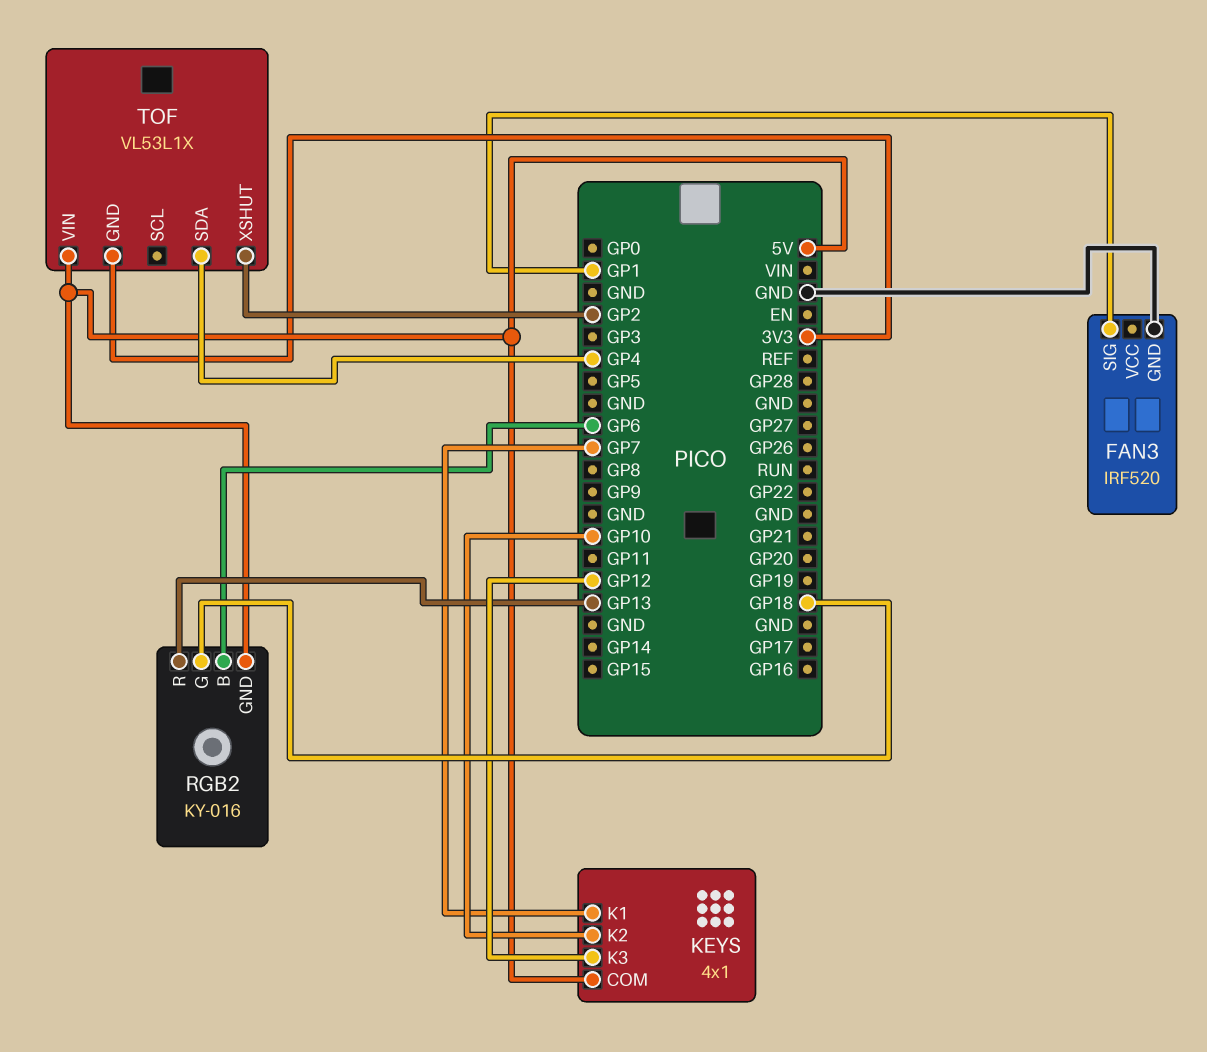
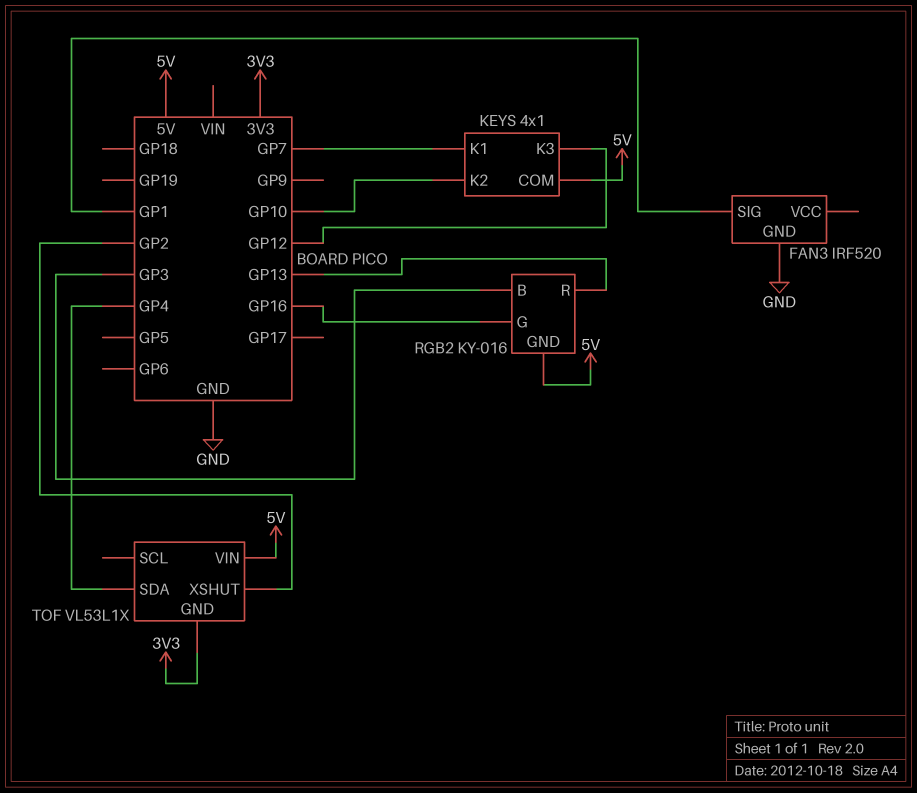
RGB2 pin B: GP6 -> GP3
RGB2 pin G: GP18 -> GP16

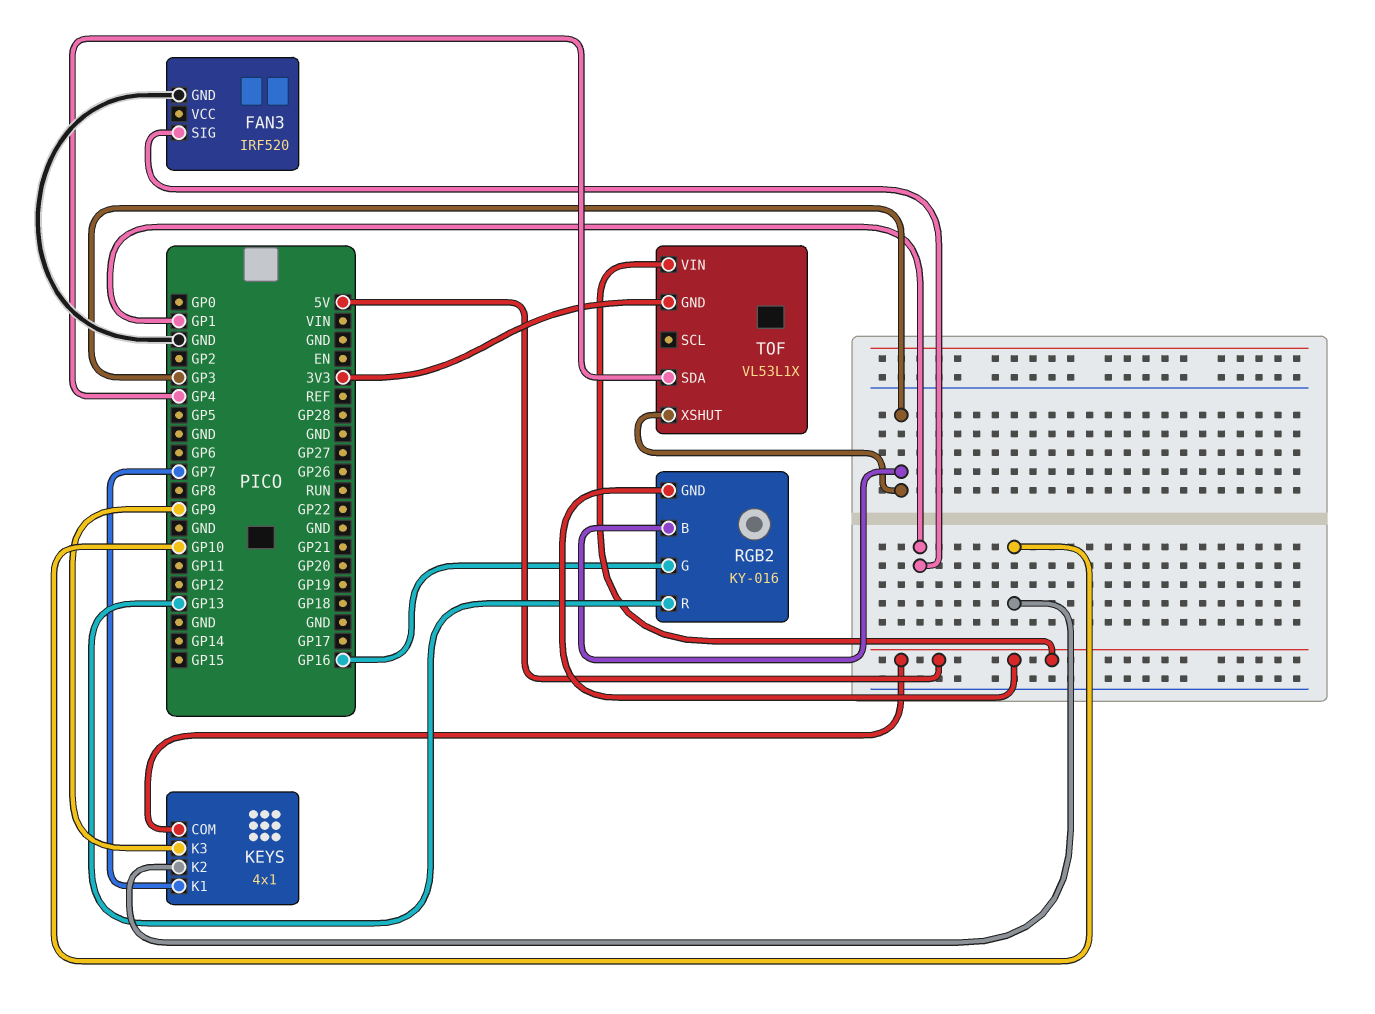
KEYS pin K3: GP12 -> GP9
TOF pin XSHUT: GP2 -> GP3

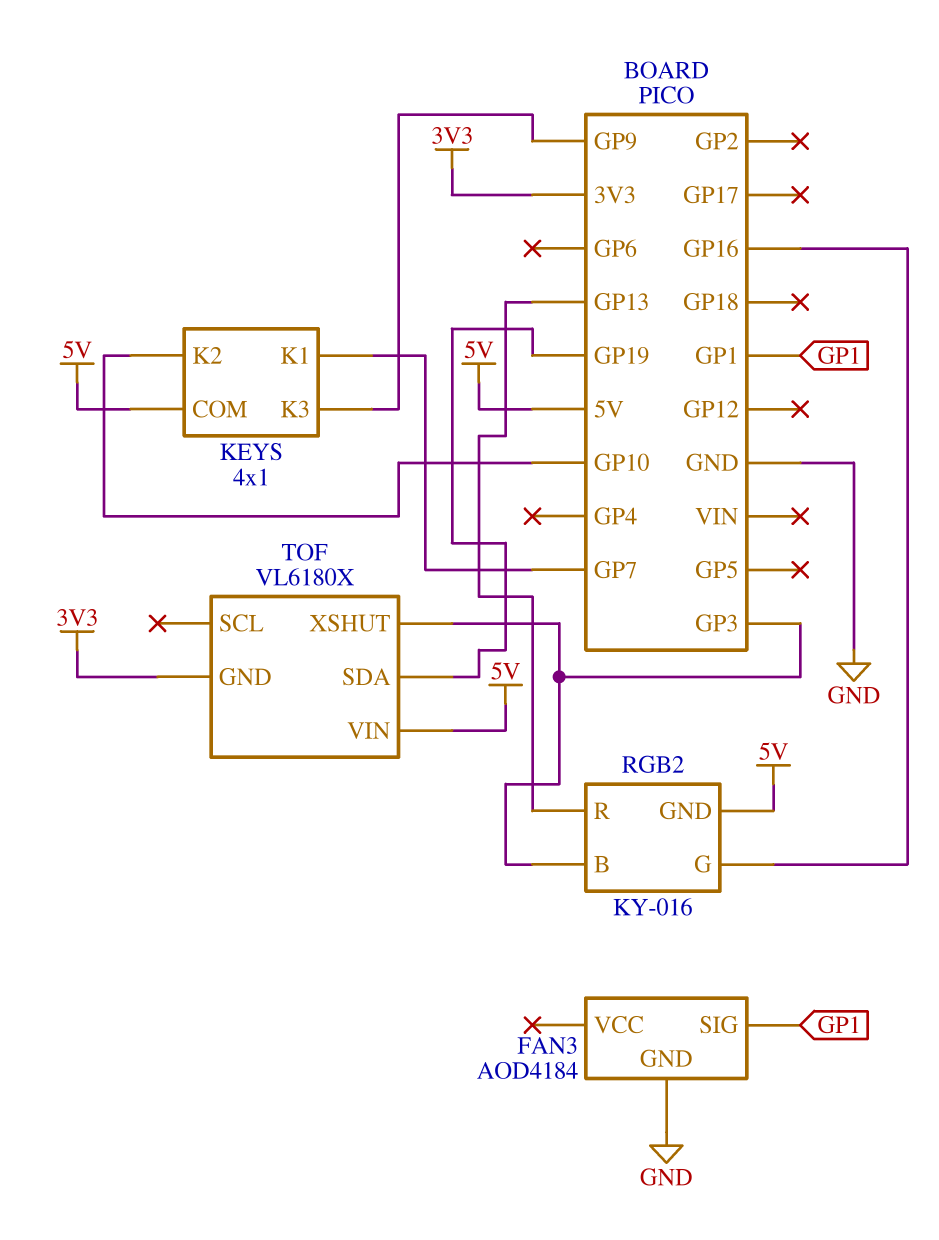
FAN3: IRF520 -> AOD4184
TOF: VL53L1X -> VL6180X
TOF pin SDA: GP4 -> GP19

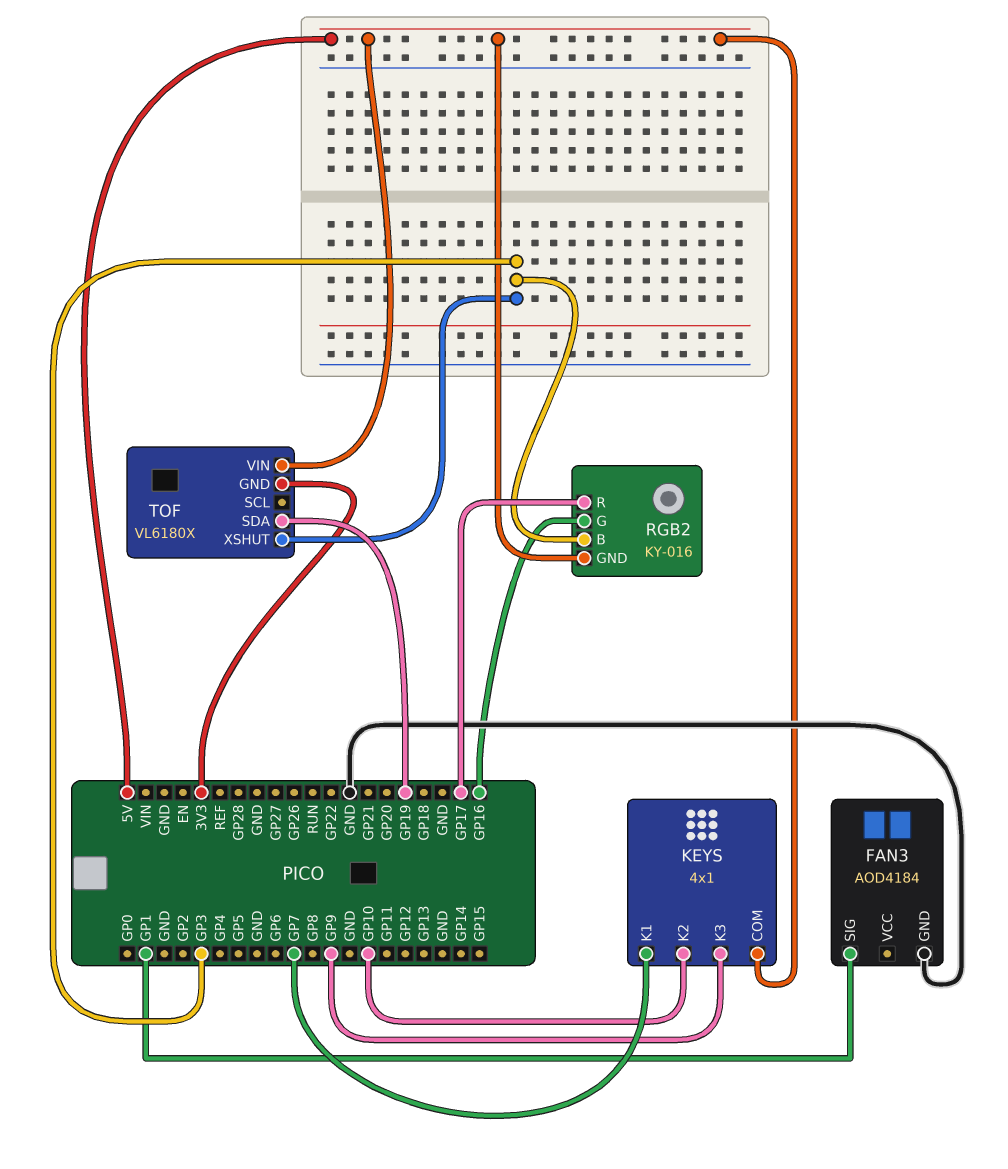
RGB2 pin R: GP13 -> GP17

